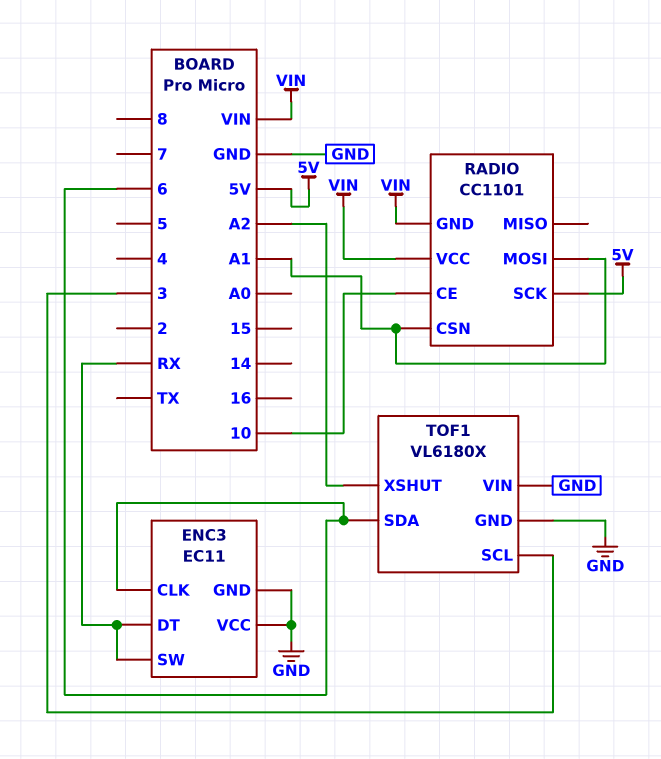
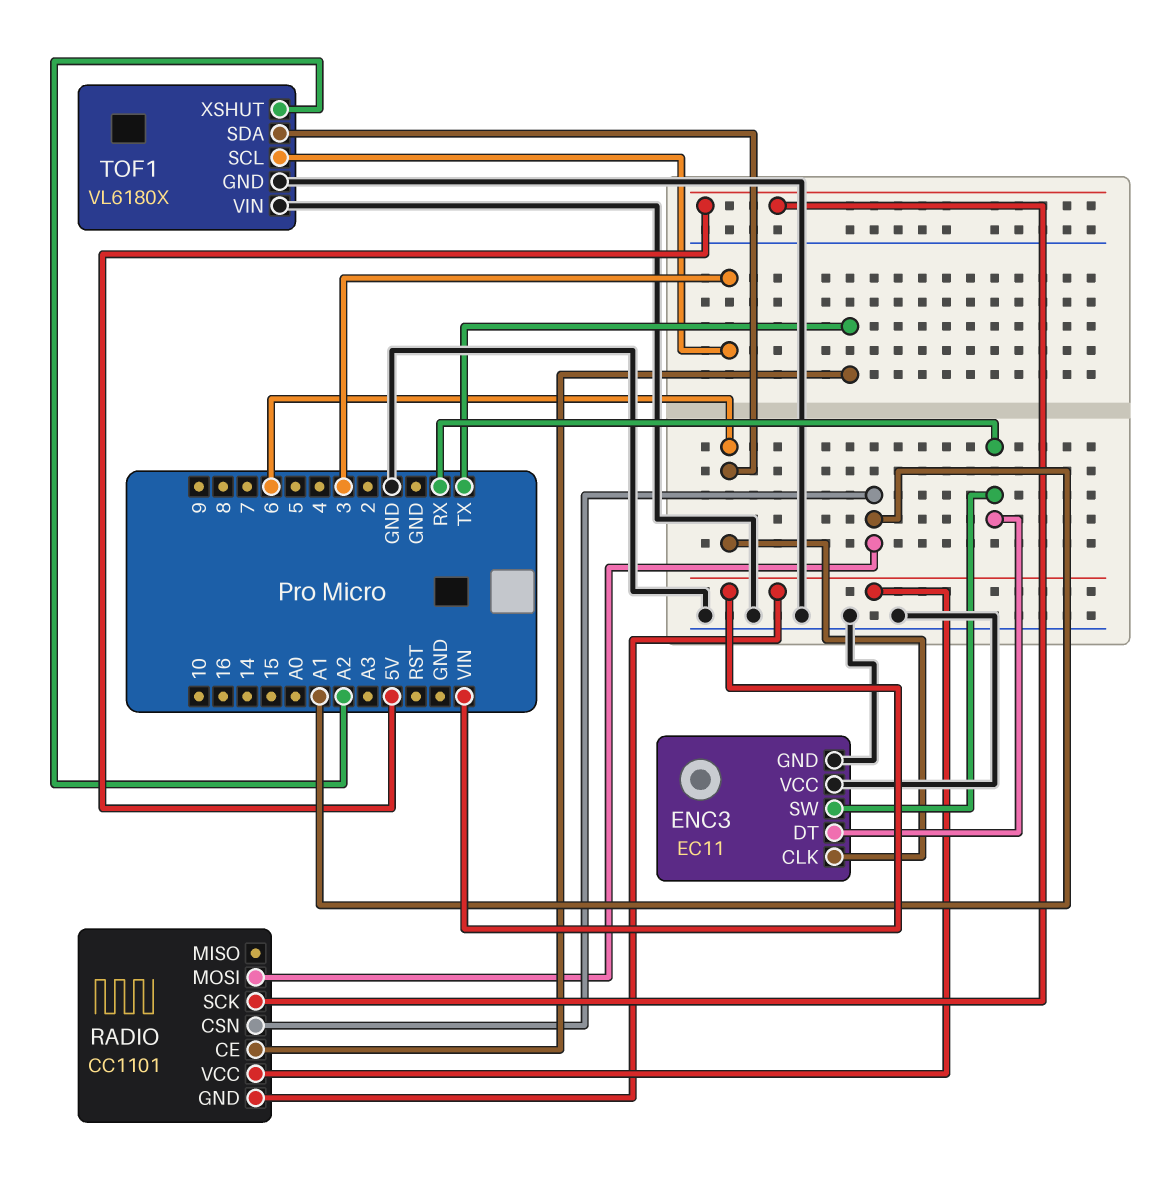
RADIO pin CE: 10 -> TX

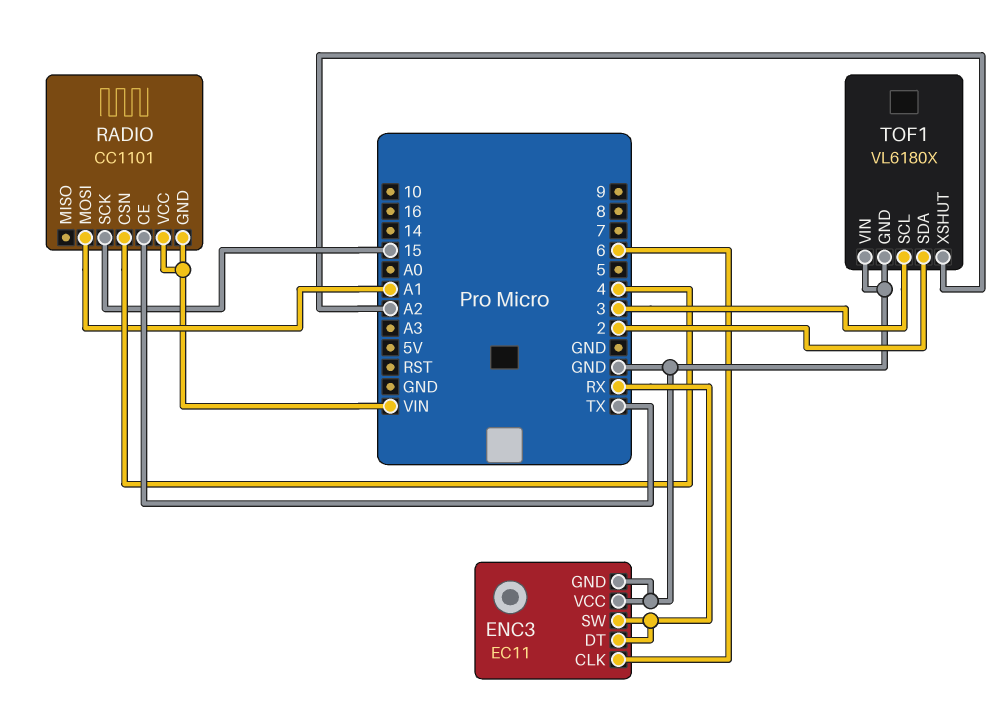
RADIO pin CSN: A1 -> 4
RADIO pin SCK: 5V -> 15
TOF1 pin SDA: 6 -> 2

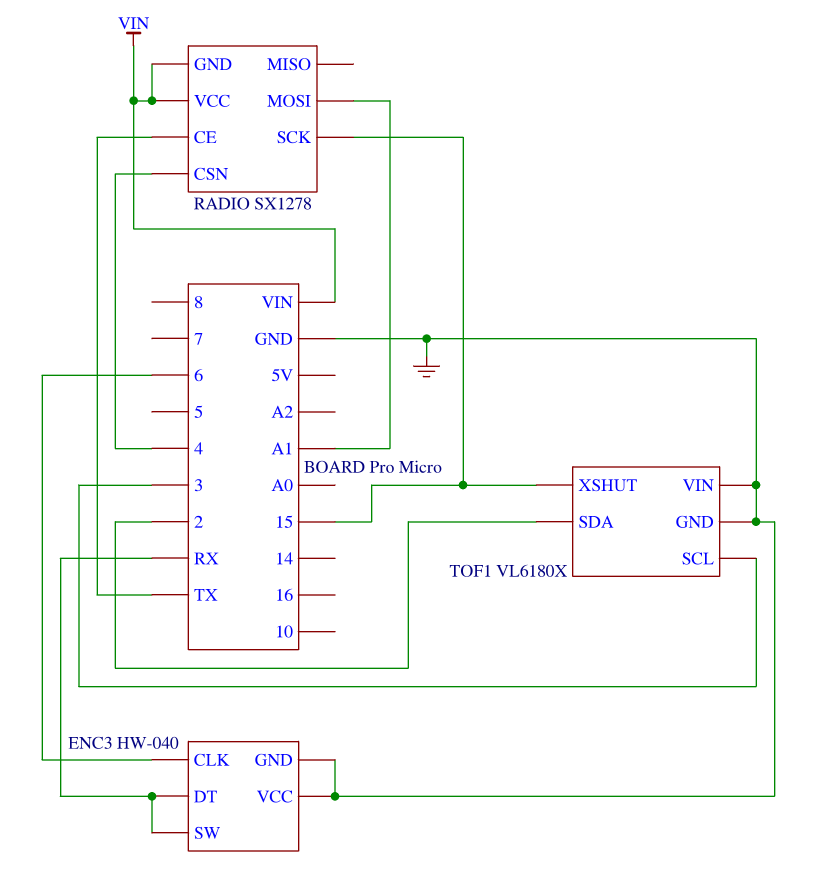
ENC3: EC11 -> HW-040
RADIO: CC1101 -> SX1278
TOF1 pin XSHUT: A2 -> 15

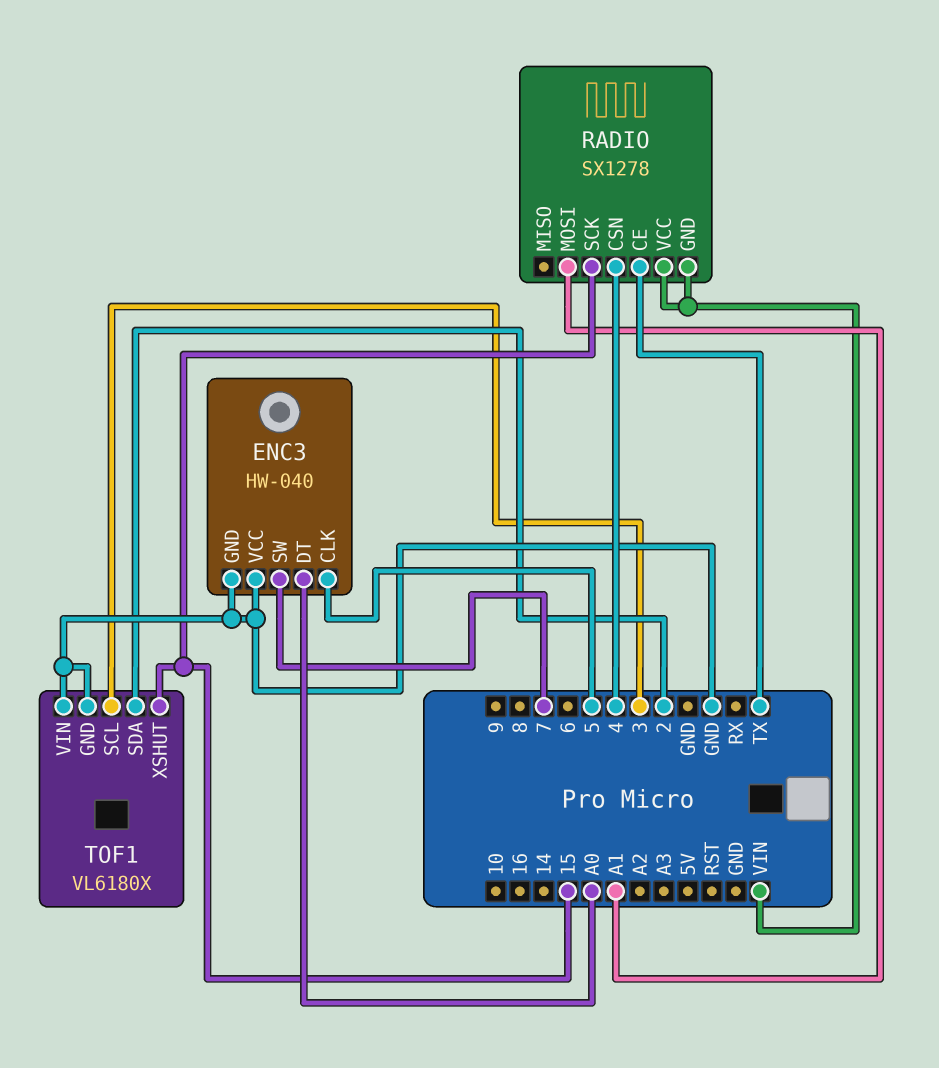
ENC3 pin CLK: 6 -> 5
ENC3 pin DT: RX -> A0
ENC3 pin SW: RX -> 7

